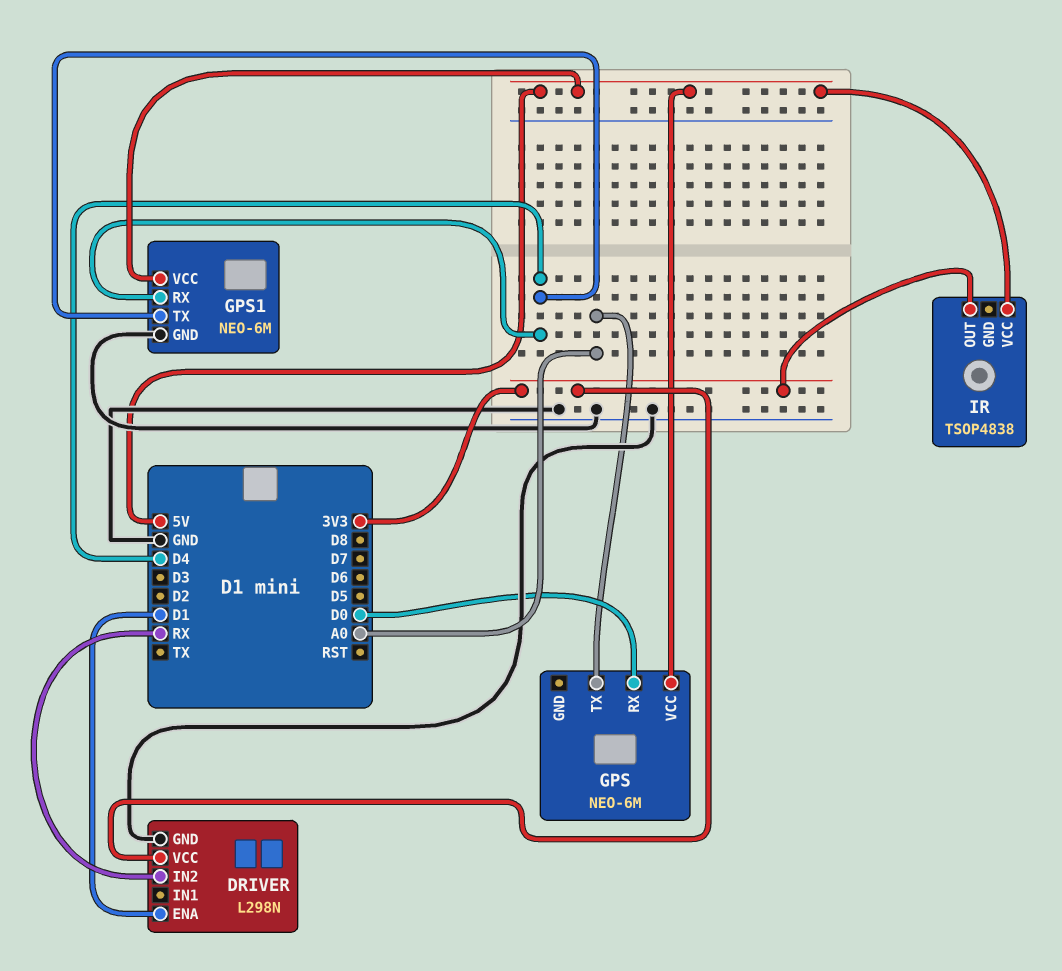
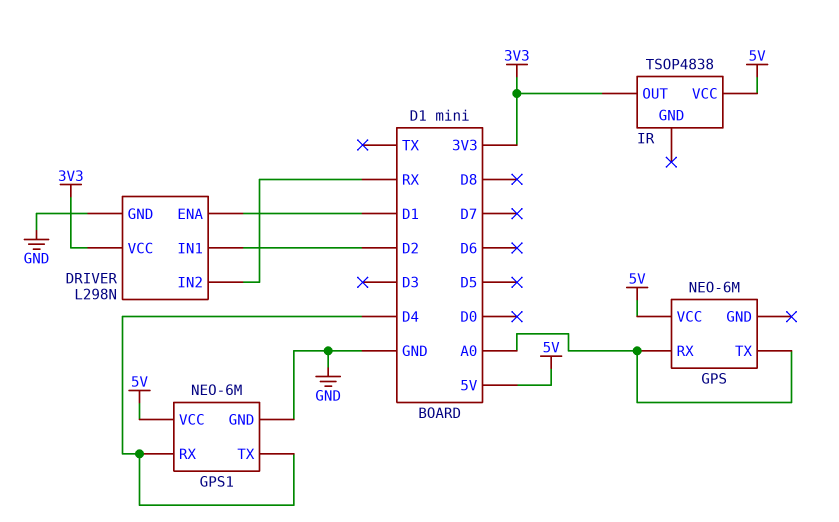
DRIVER pin IN1: none -> D2
GPS pin RX: D0 -> A0

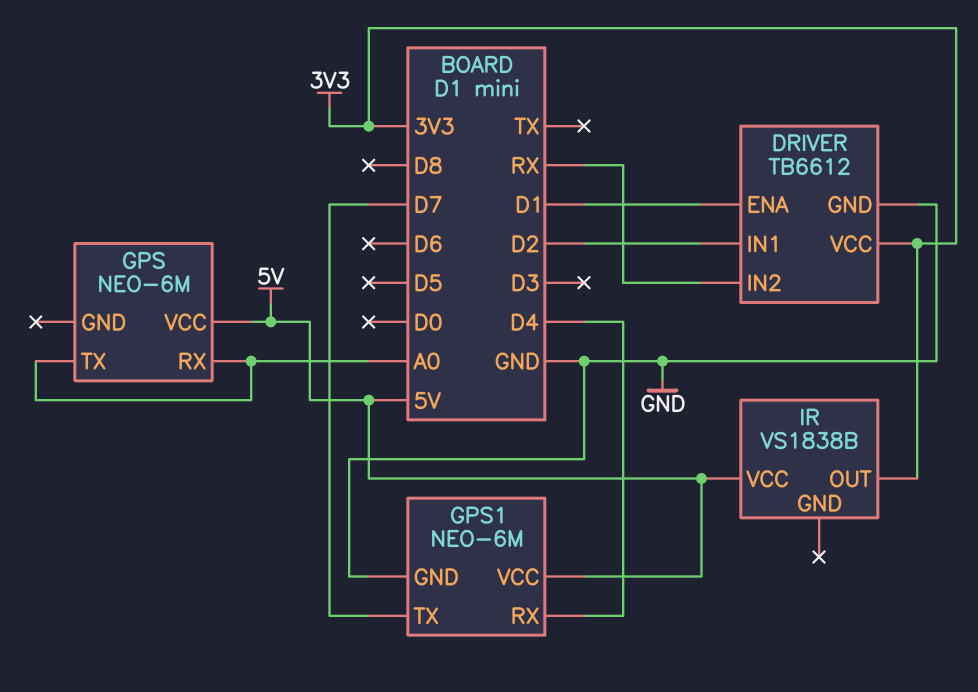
DRIVER: L298N -> TB6612
GPS1 pin TX: D4 -> D7
IR: TSOP4838 -> VS1838B

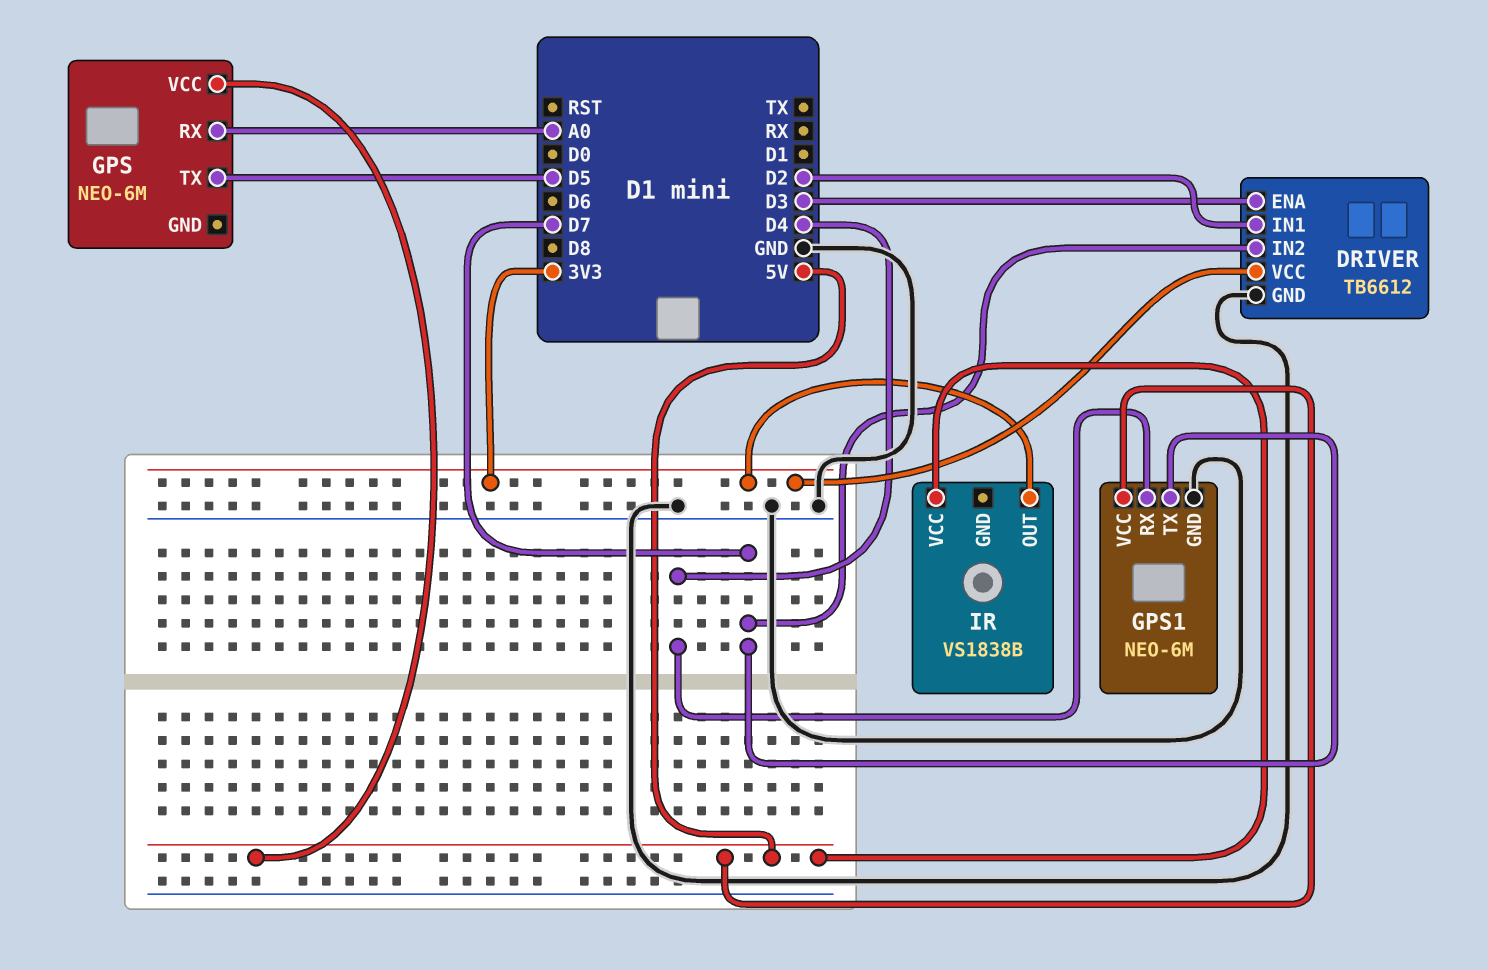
DRIVER pin ENA: D1 -> D3
DRIVER pin IN2: RX -> D7
GPS pin TX: A0 -> D5

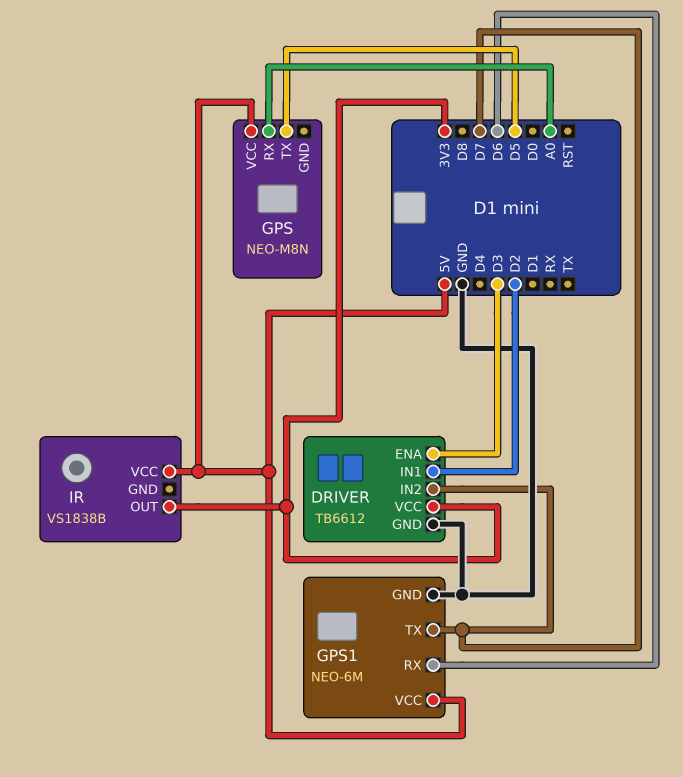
GPS: NEO-6M -> NEO-M8N
GPS1 pin RX: D4 -> D6

